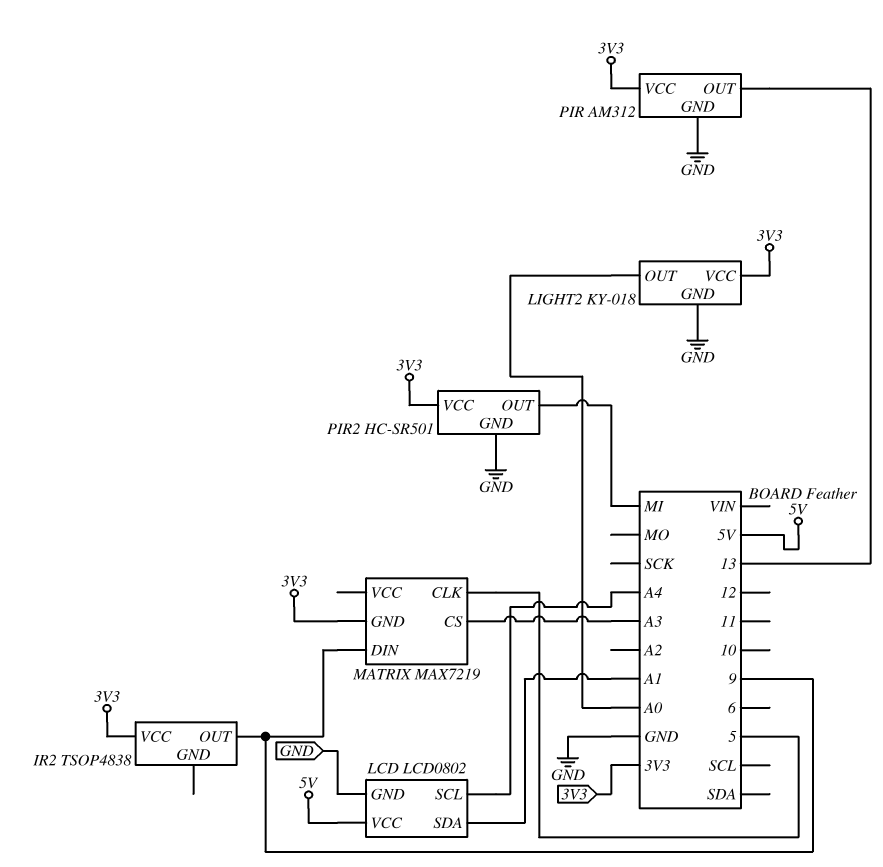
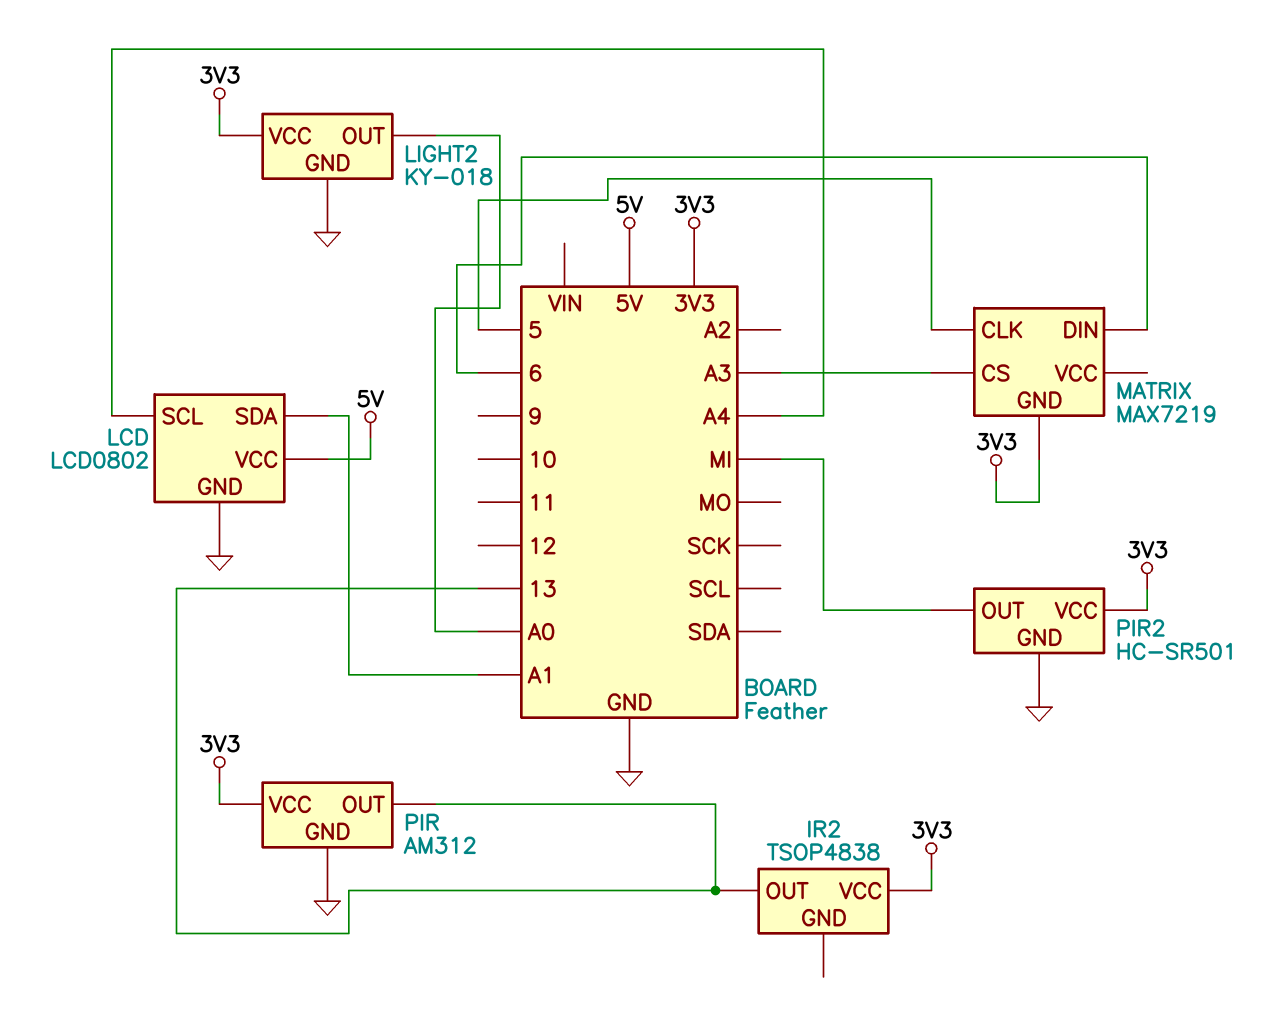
IR2 pin OUT: 9 -> 13
MATRIX pin DIN: 9 -> 6

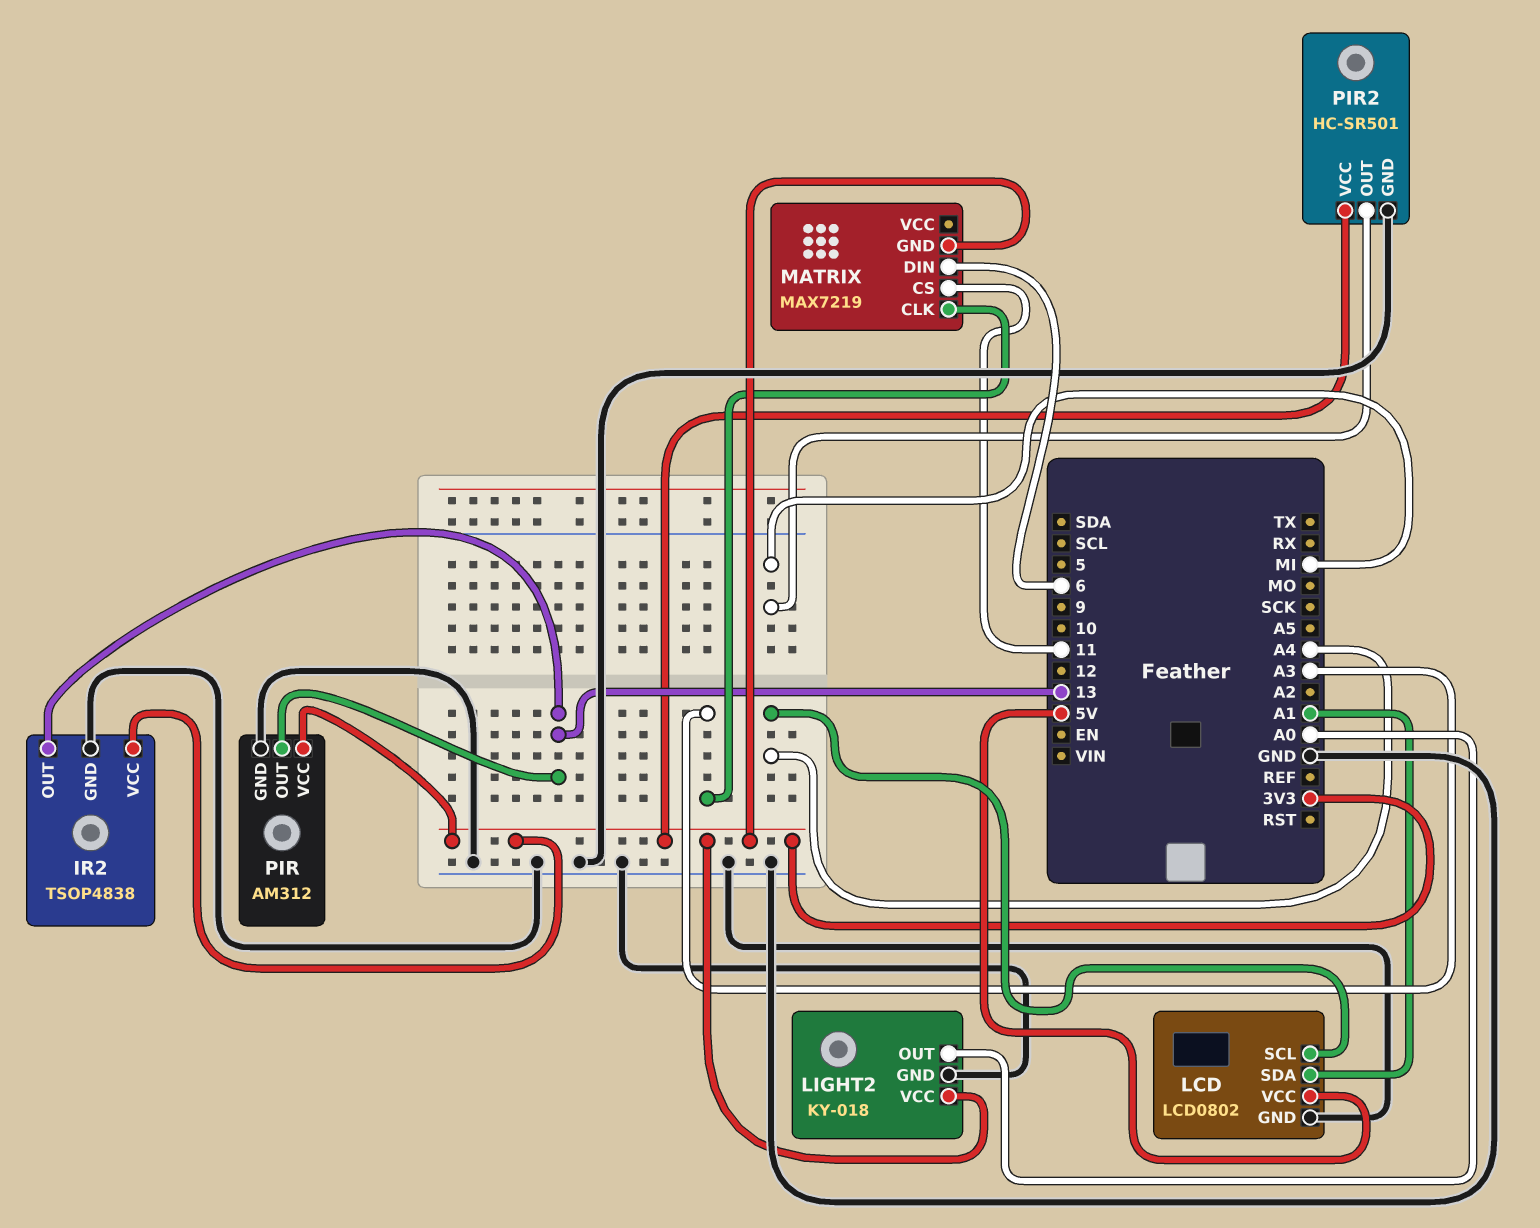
IR2 pin GND: none -> GND
MATRIX pin CLK: 5 -> A3
MATRIX pin CS: A3 -> 11

